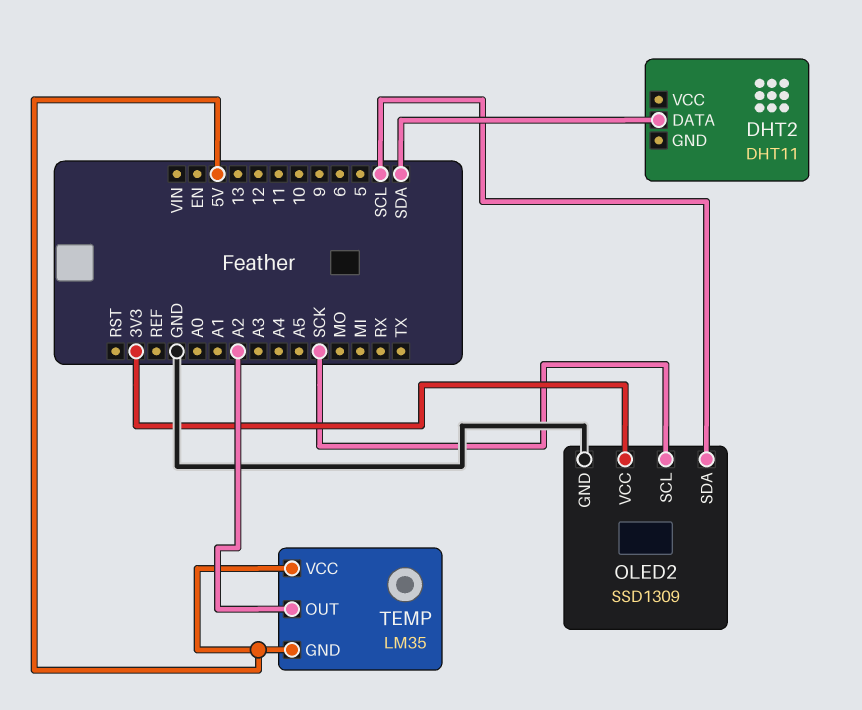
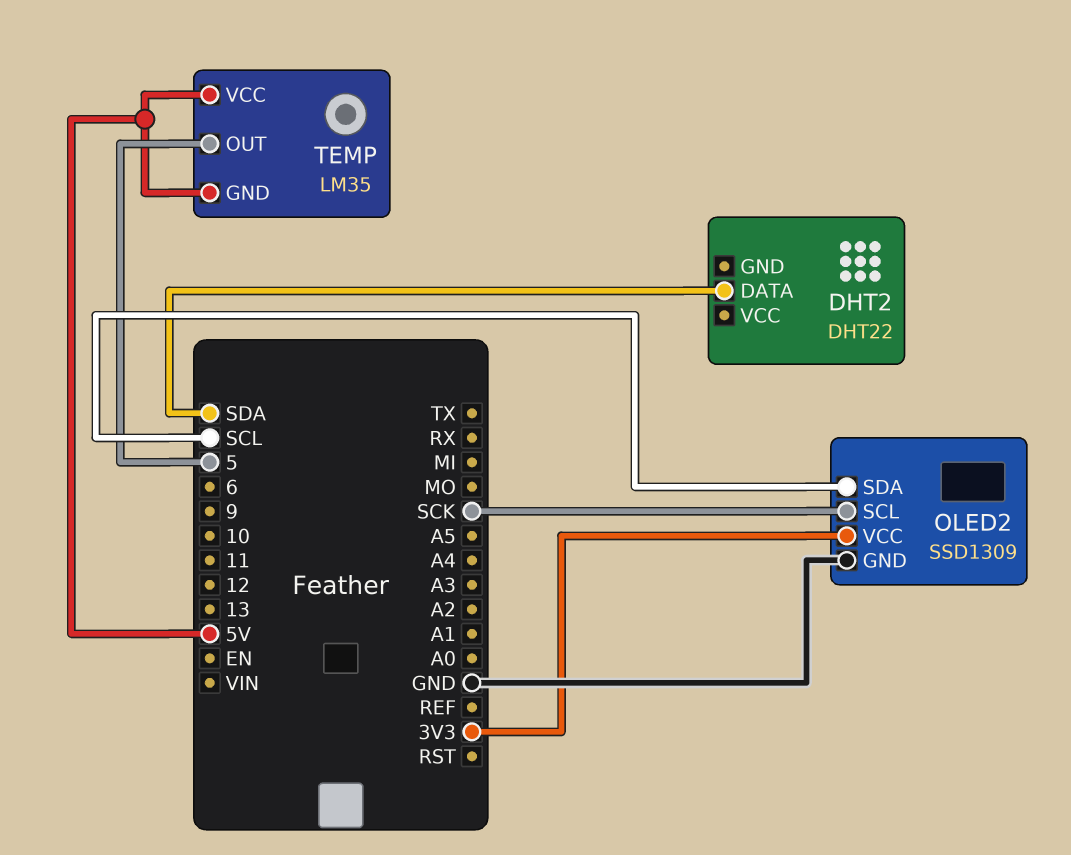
DHT2: DHT11 -> DHT22
TEMP pin OUT: A2 -> 5

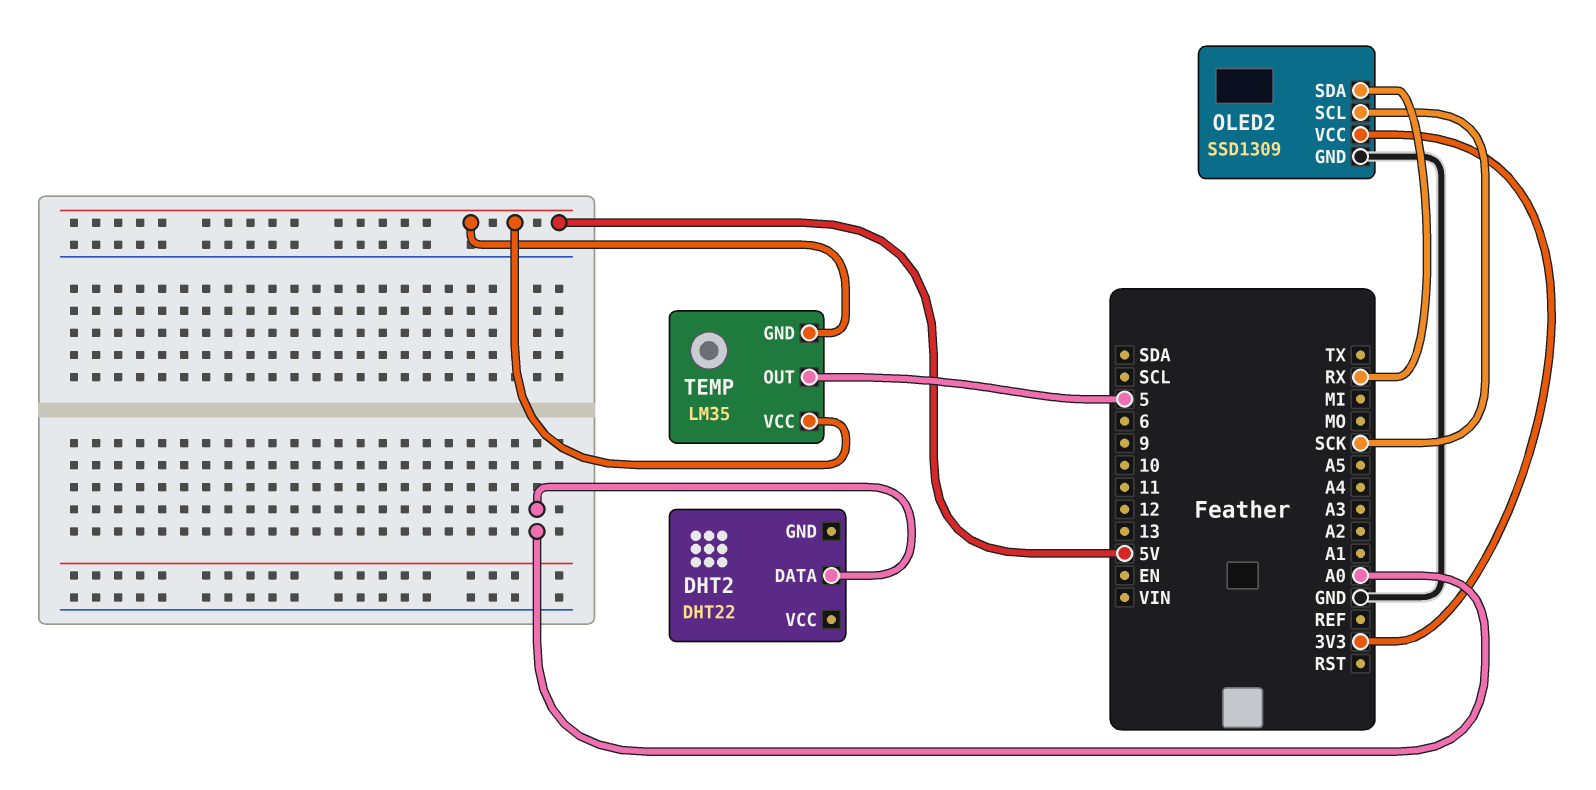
DHT2 pin DATA: SDA -> A0
OLED2 pin SDA: SCL -> RX

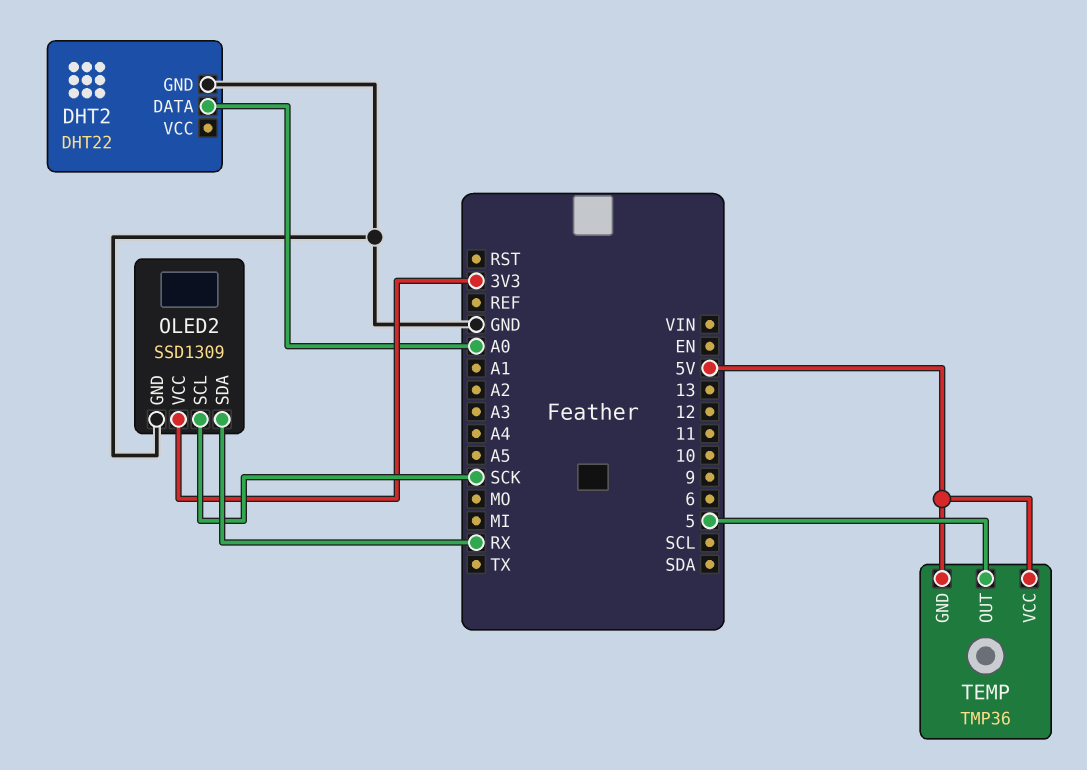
DHT2 pin GND: none -> GND
TEMP: LM35 -> TMP36

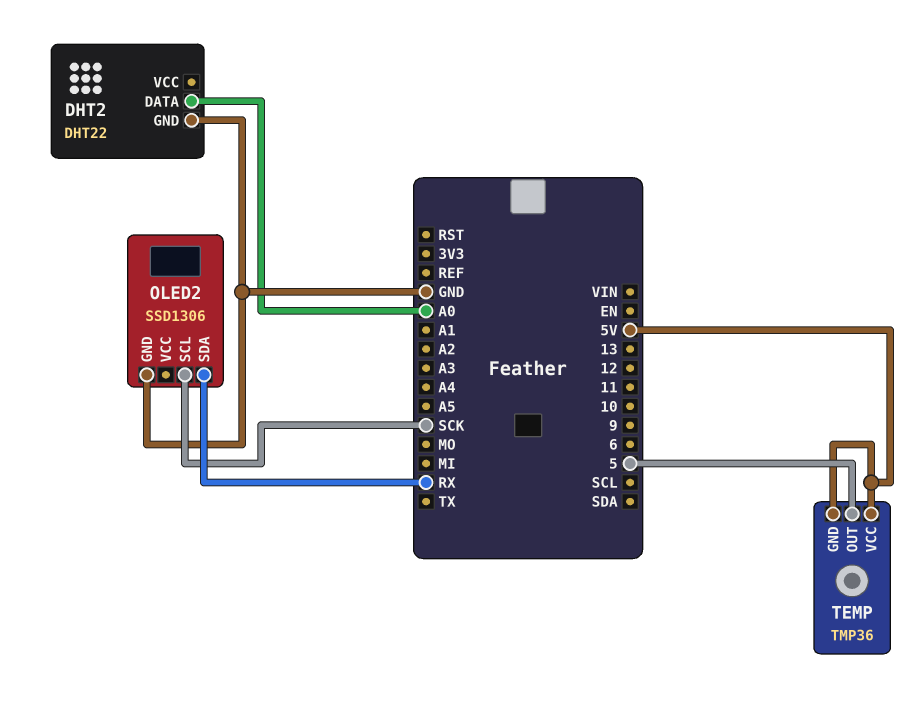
OLED2: SSD1309 -> SSD1306
OLED2 pin VCC: 3V3 -> none

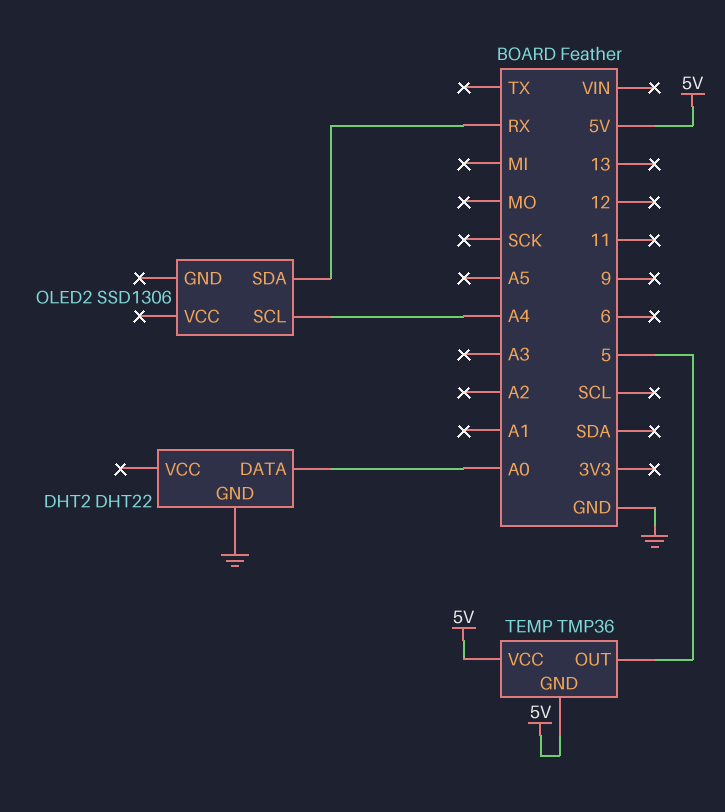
OLED2 pin GND: GND -> none
OLED2 pin SCL: SCK -> A4

